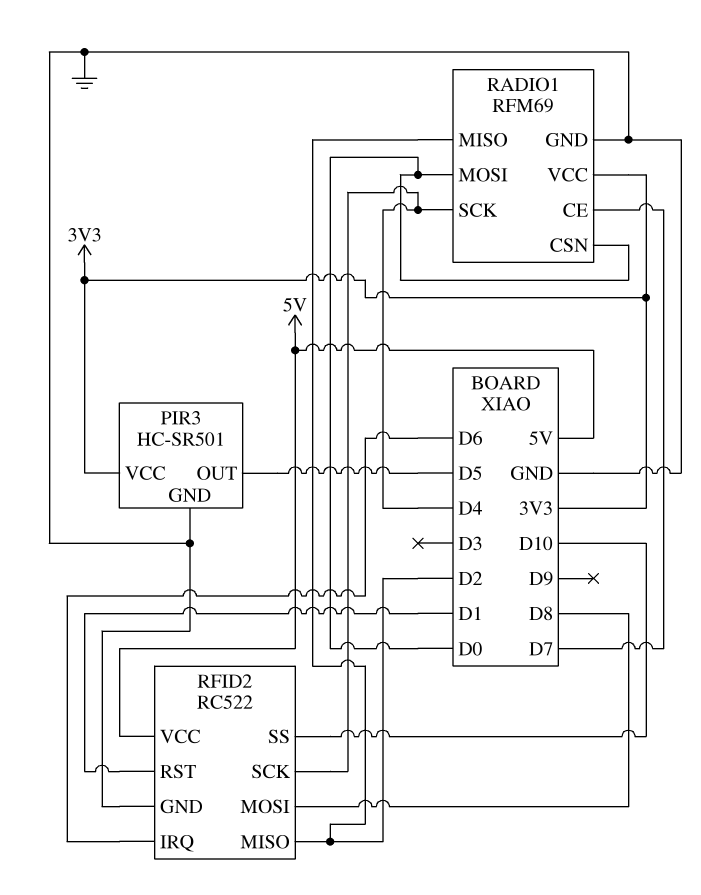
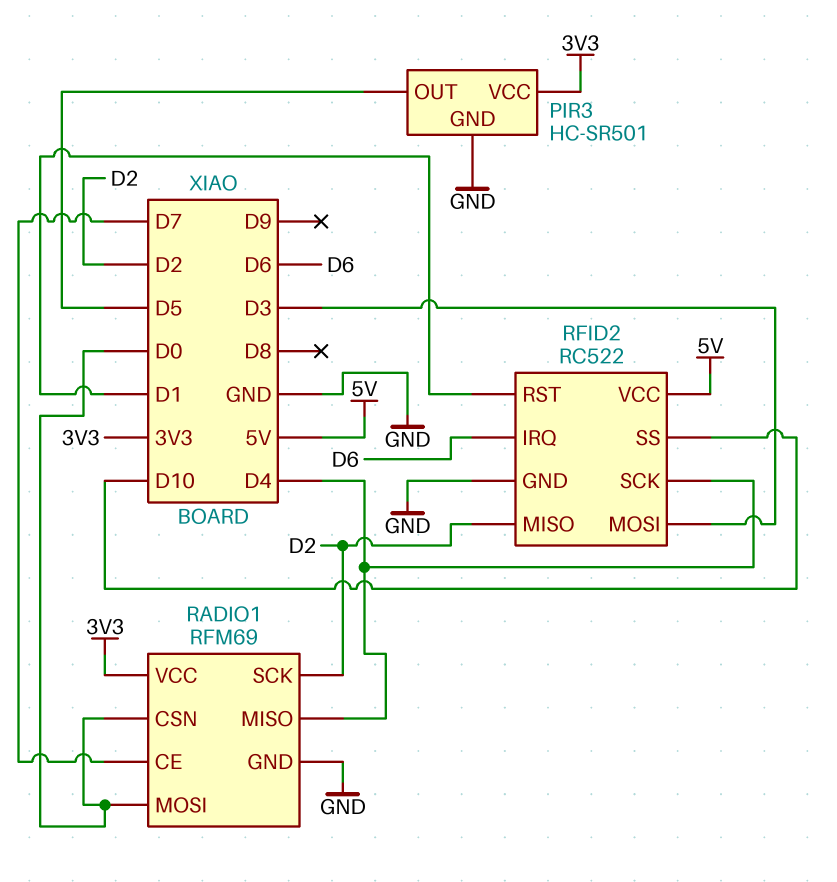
RADIO1 pin MISO: D2 -> D4
RADIO1 pin SCK: D4 -> D2
RFID2 pin MOSI: D8 -> D3

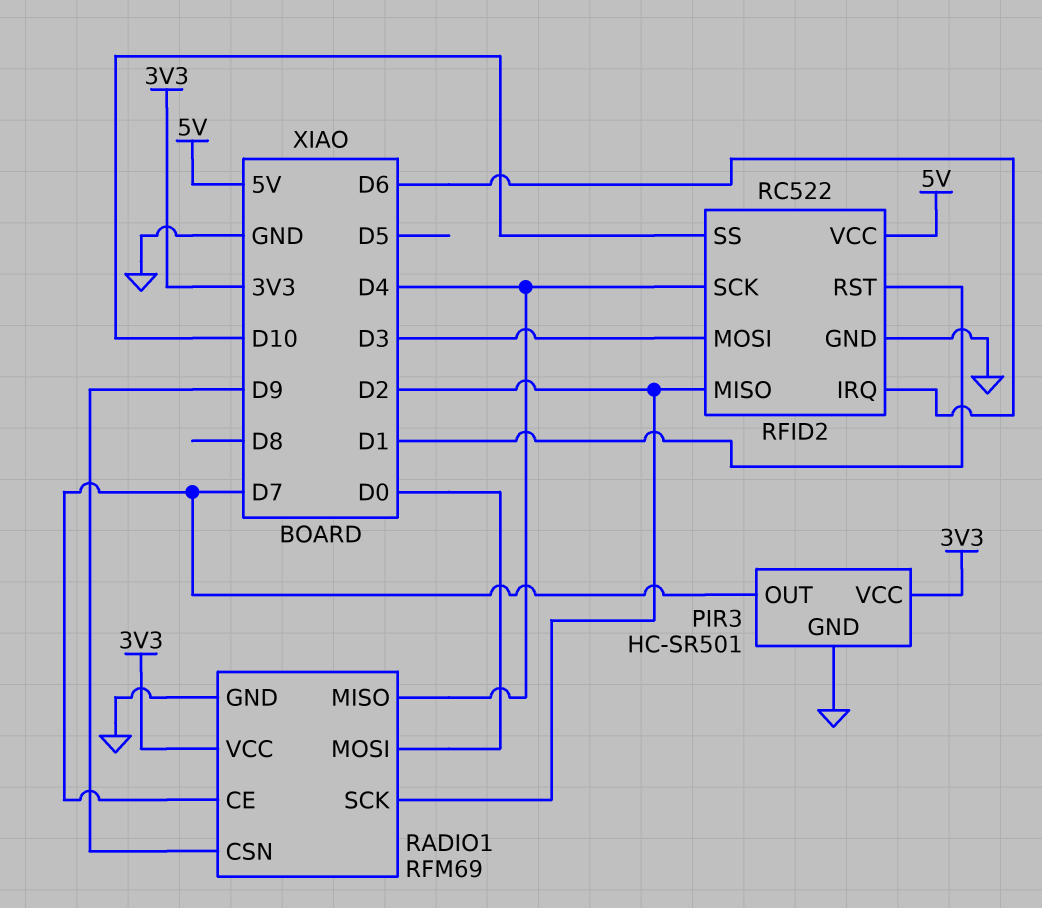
PIR3 pin OUT: D5 -> D7
RADIO1 pin CSN: D0 -> D9

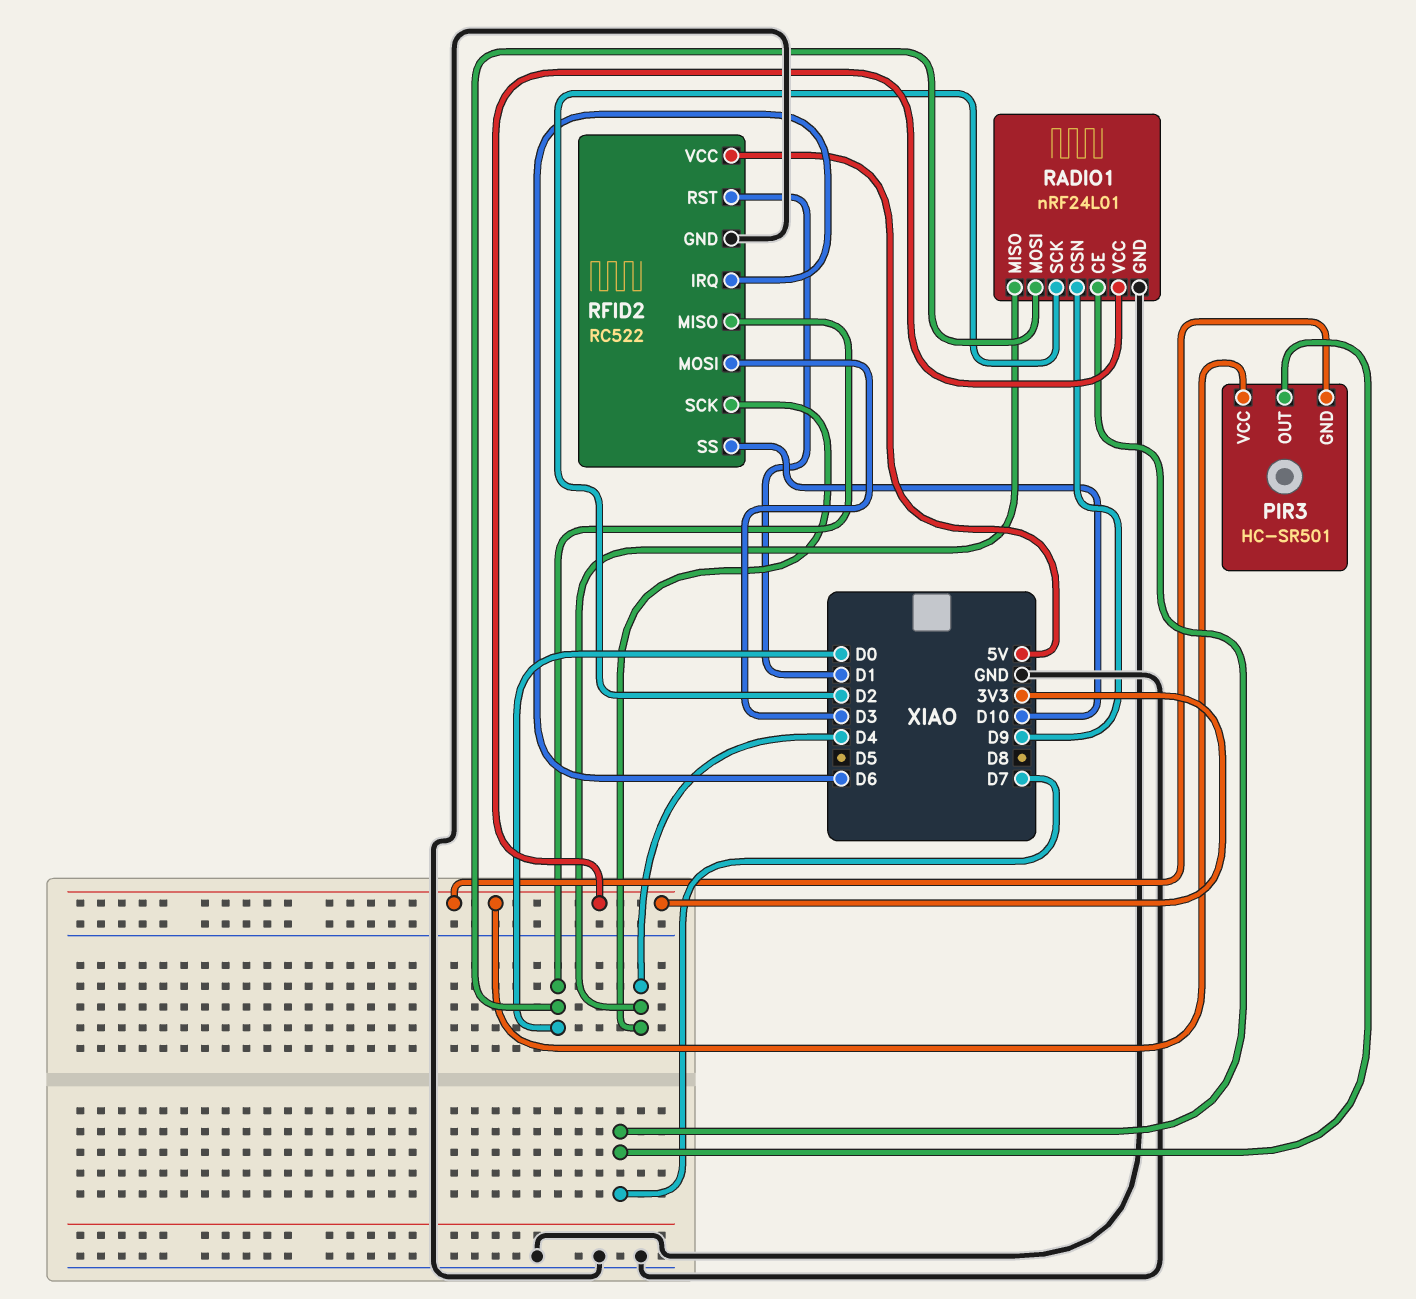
PIR3 pin GND: GND -> 3V3
RADIO1: RFM69 -> nRF24L01
RFID2 pin MISO: D2 -> D0

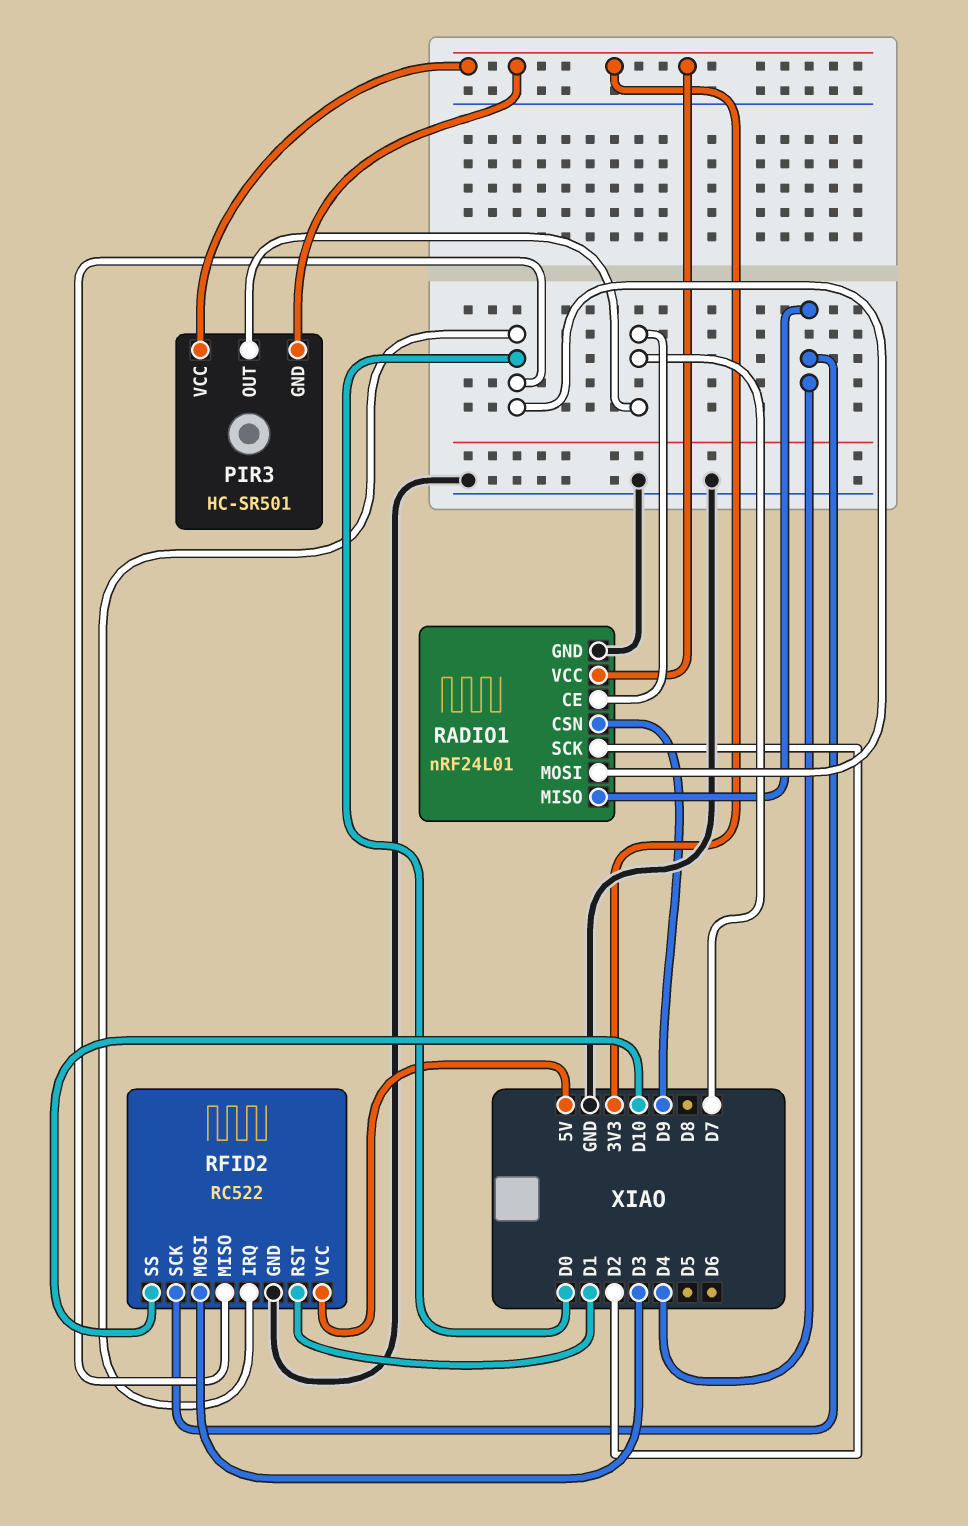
RFID2 pin IRQ: D6 -> D0

